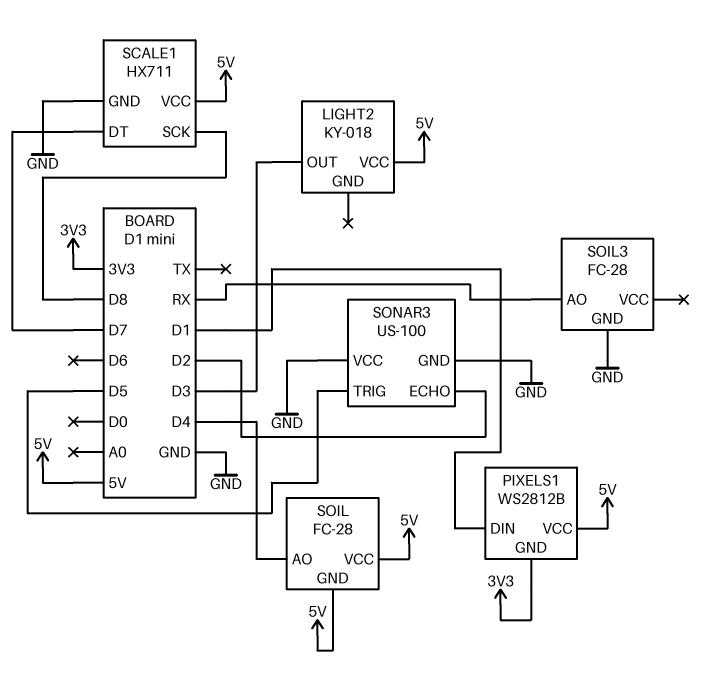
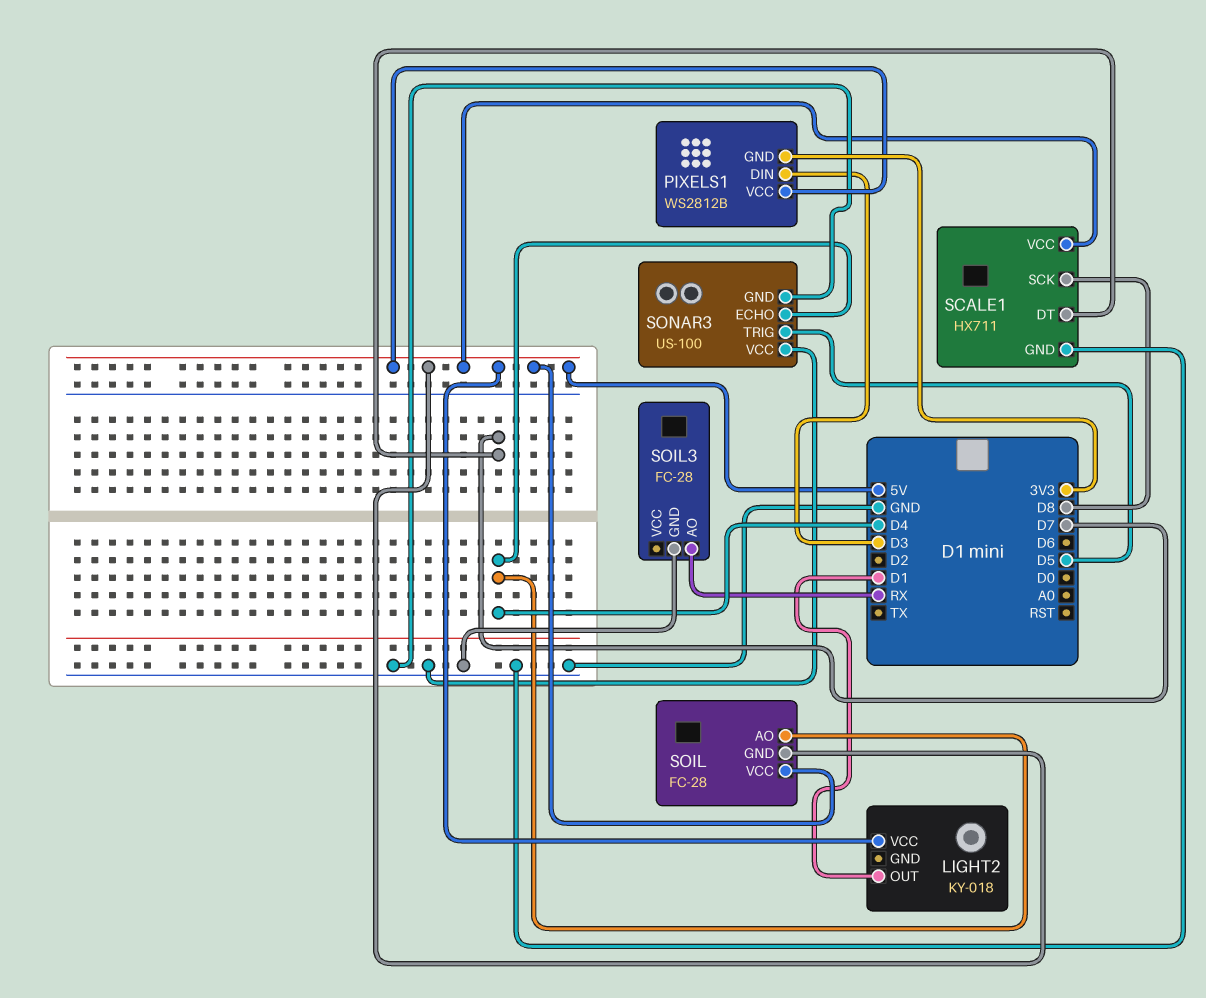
LIGHT2 pin OUT: D3 -> D1
PIXELS1 pin DIN: D1 -> D3
SONAR3 pin ECHO: D2 -> D4

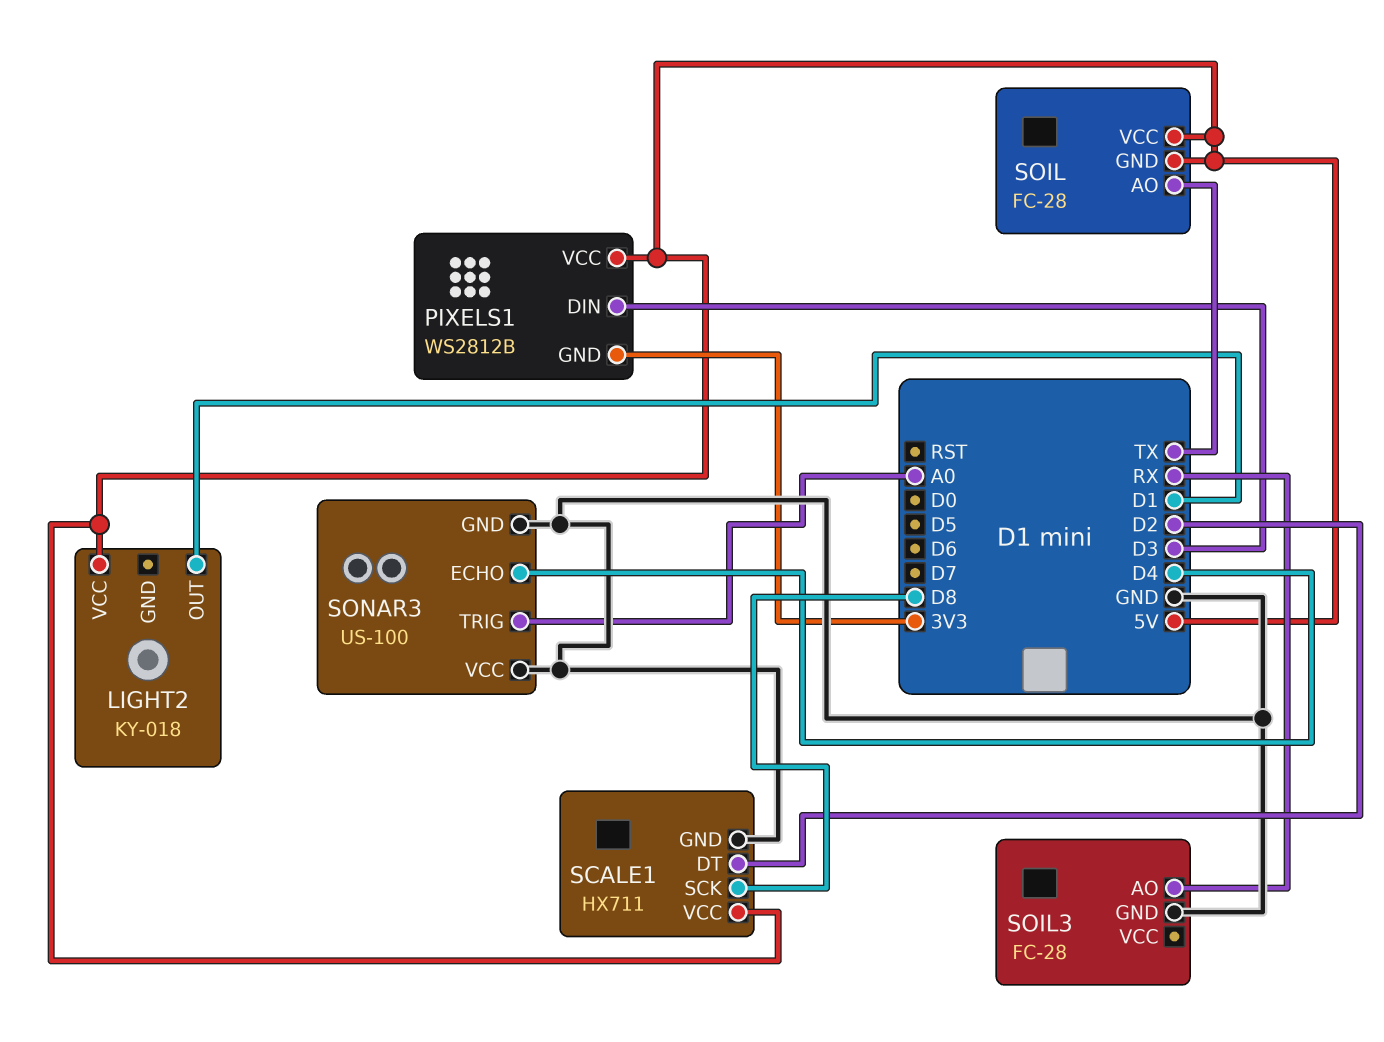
SCALE1 pin DT: D7 -> D2
SOIL pin AO: D4 -> TX
SONAR3 pin TRIG: D5 -> A0

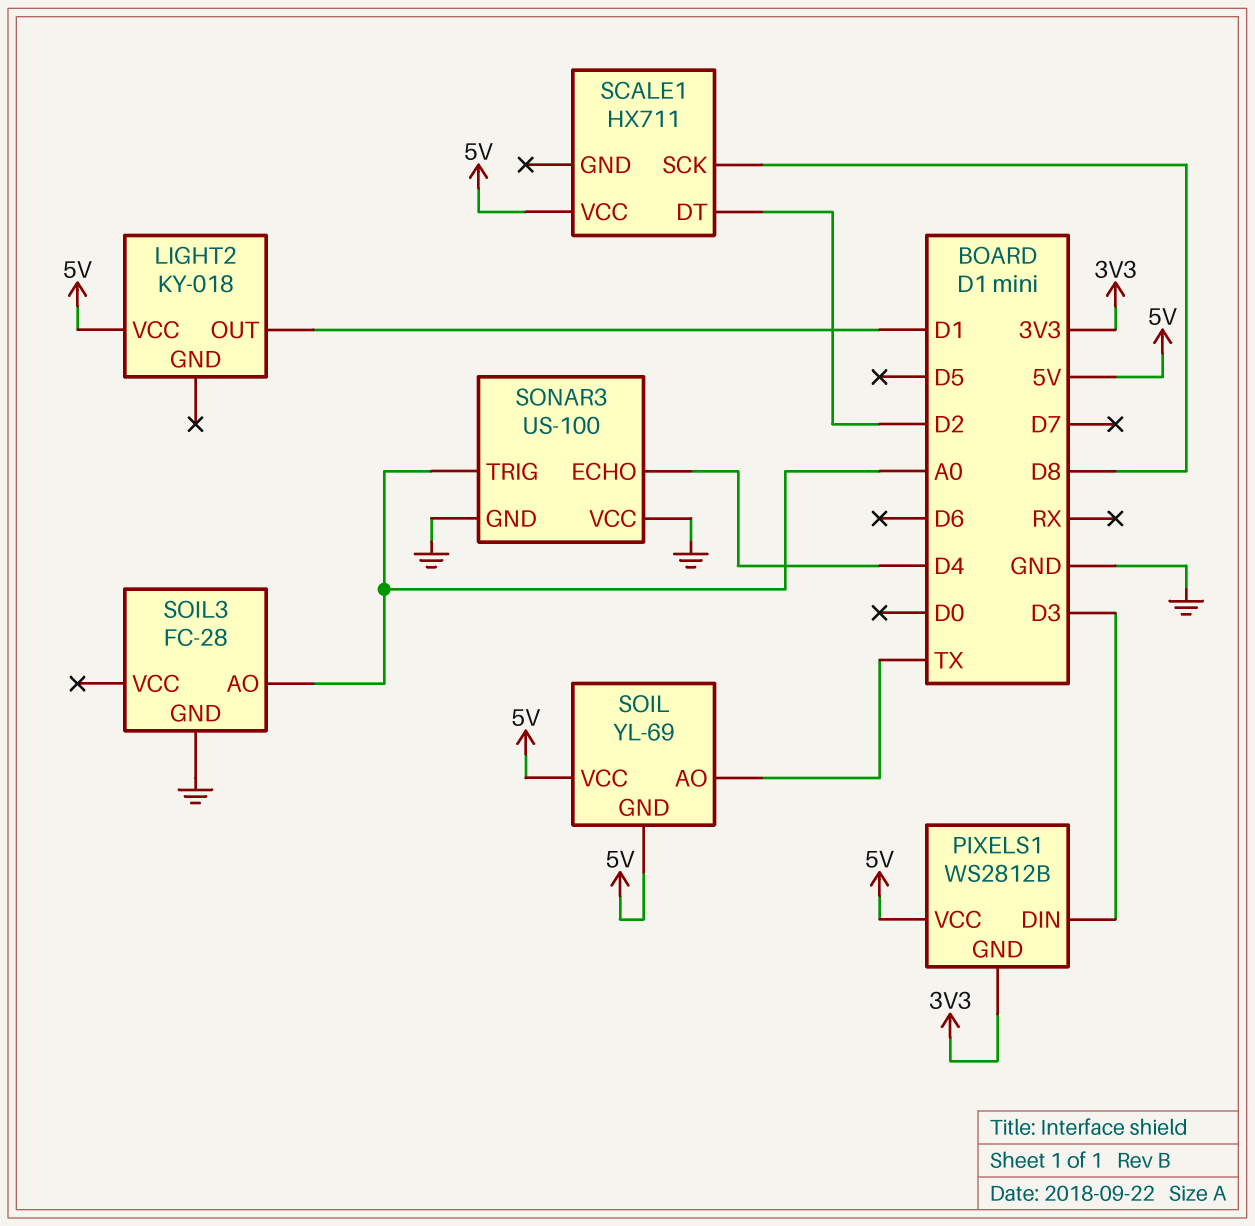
SCALE1 pin GND: GND -> none
SOIL: FC-28 -> YL-69
SOIL3 pin AO: RX -> A0

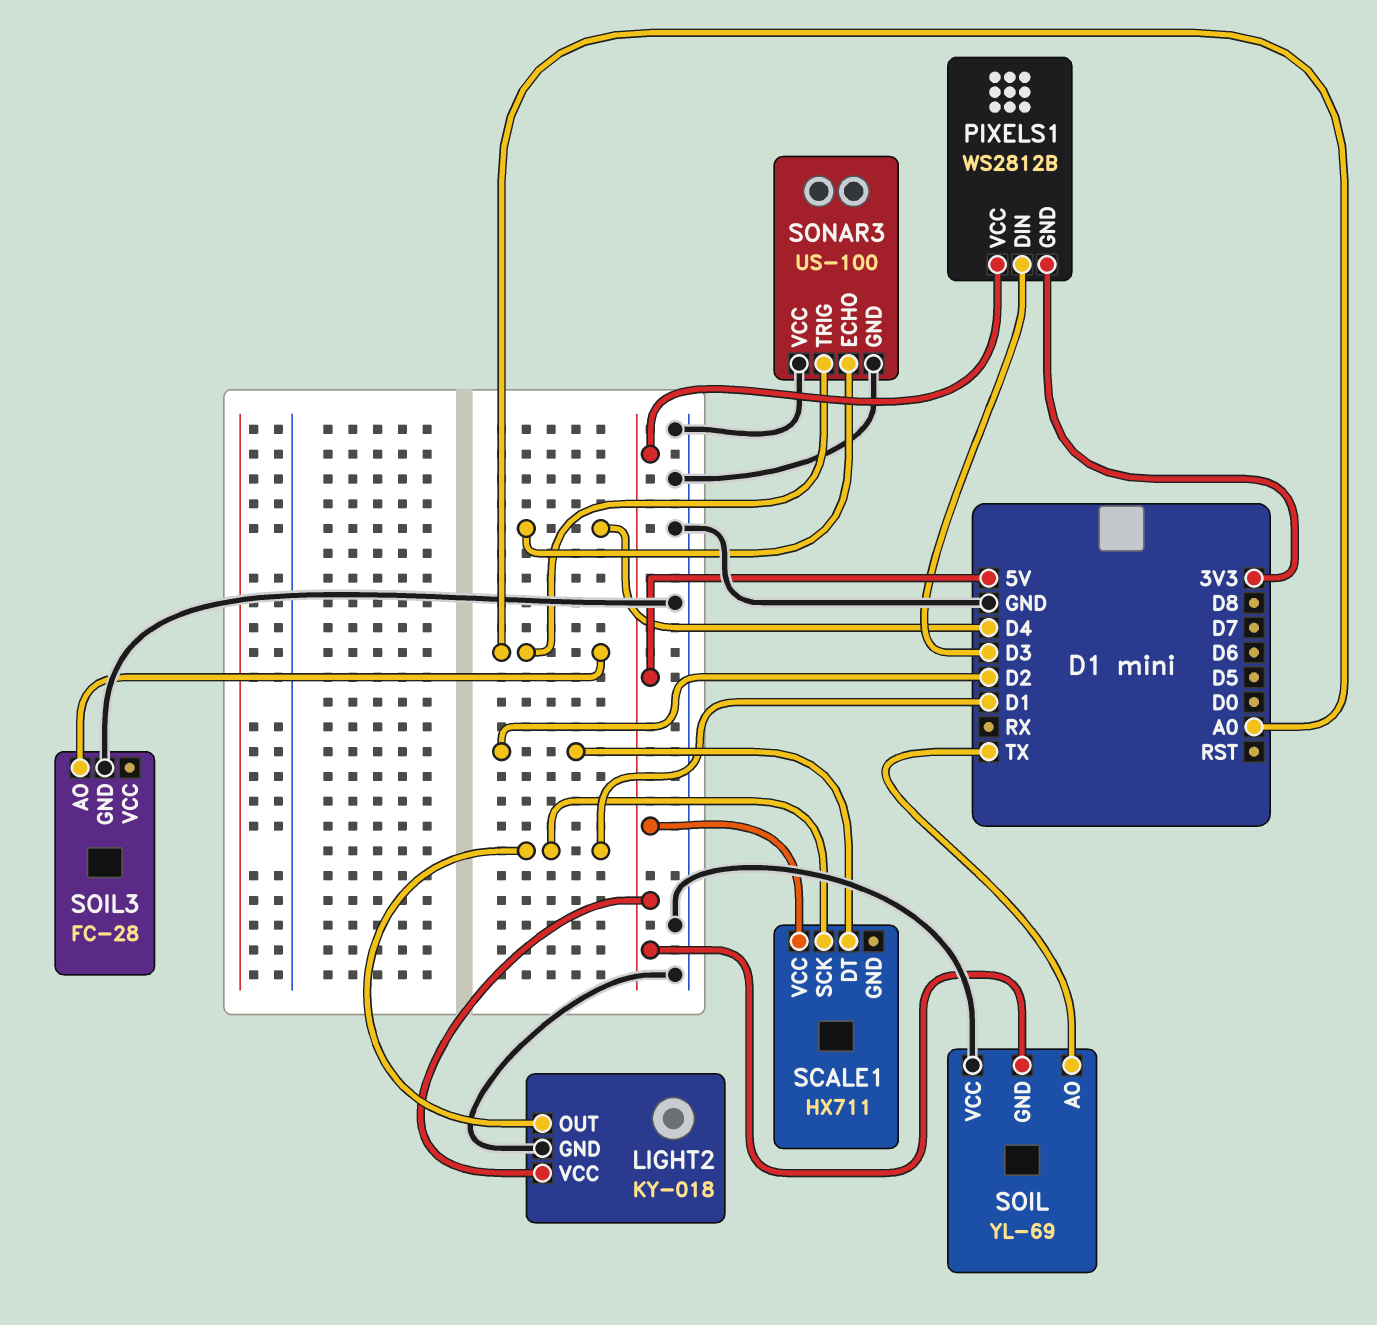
LIGHT2 pin GND: none -> GND
SCALE1 pin SCK: D8 -> D1
SOIL pin VCC: 5V -> GND

